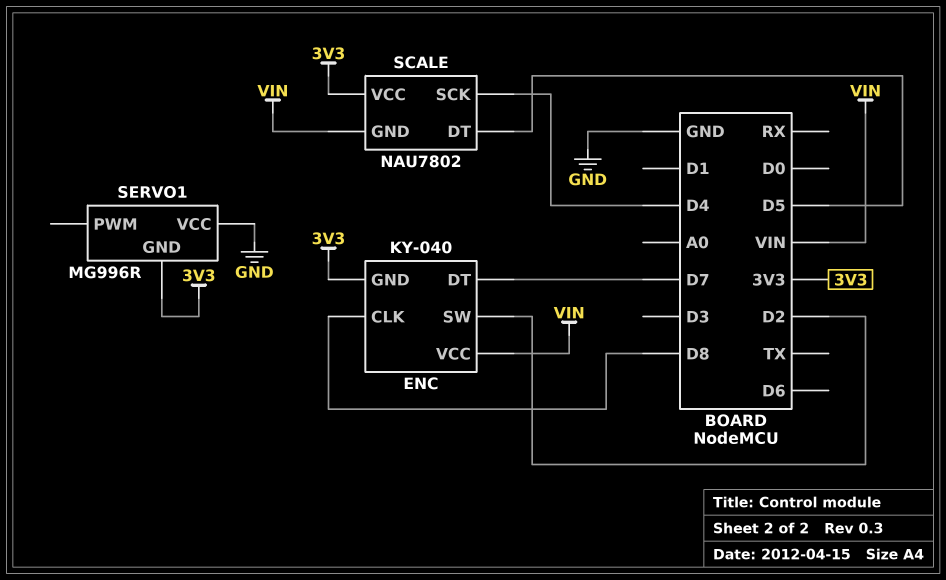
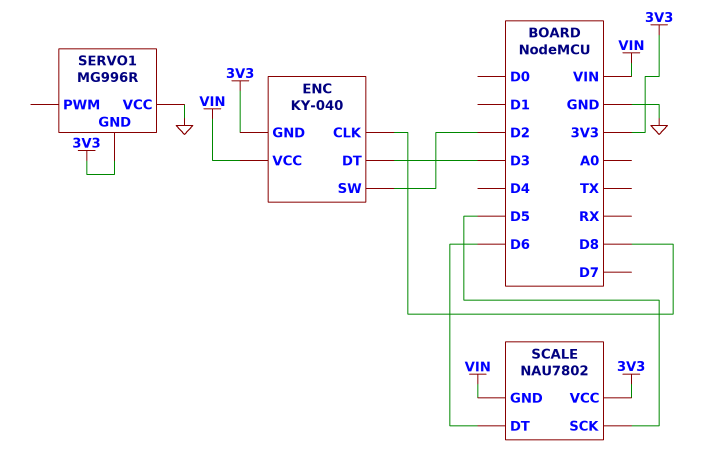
ENC pin DT: D7 -> D3
SCALE pin DT: D5 -> D6
SCALE pin SCK: D4 -> D5

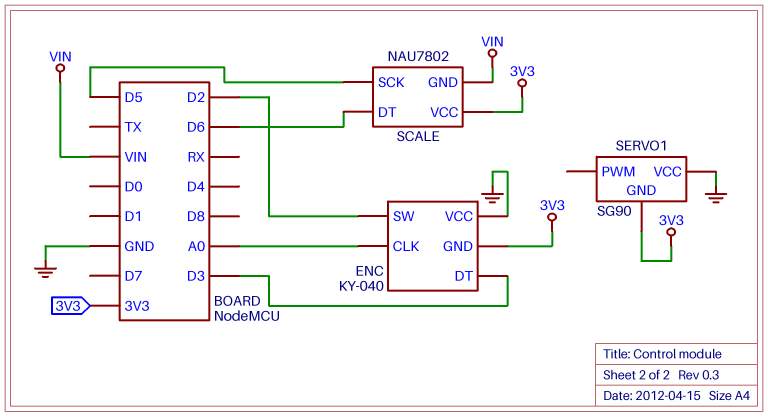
ENC pin CLK: D8 -> A0
ENC pin VCC: VIN -> GND
SERVO1: MG996R -> SG90

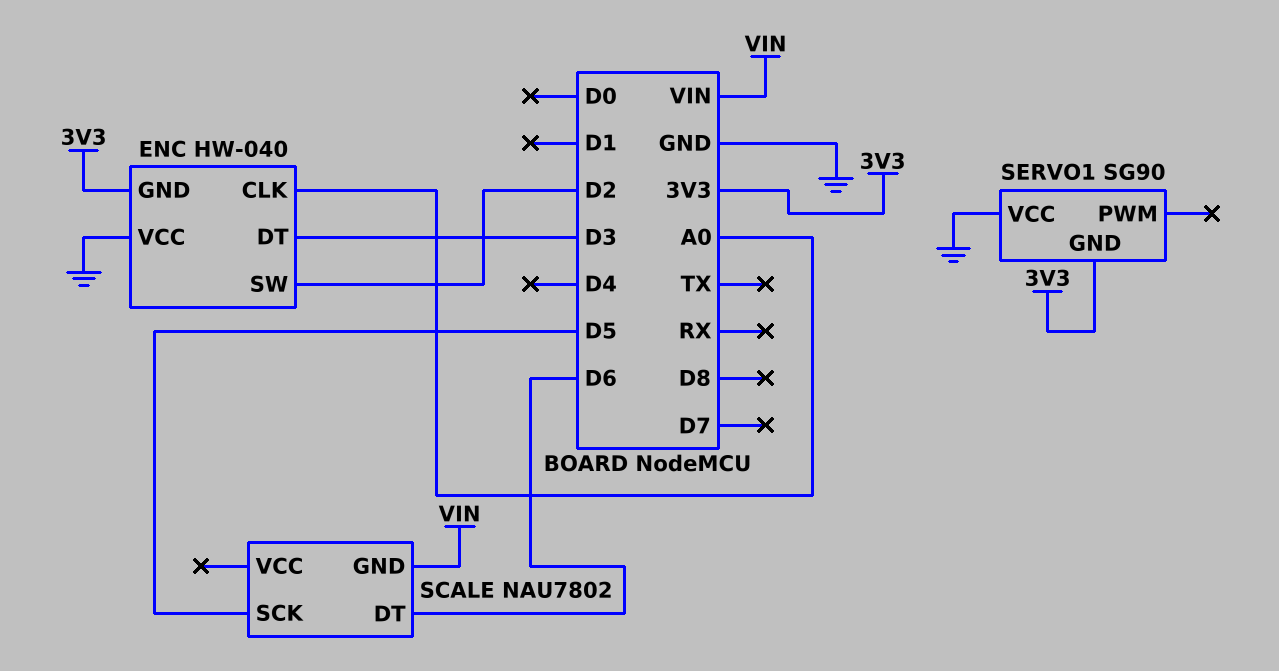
ENC: KY-040 -> HW-040
SCALE pin VCC: 3V3 -> none

